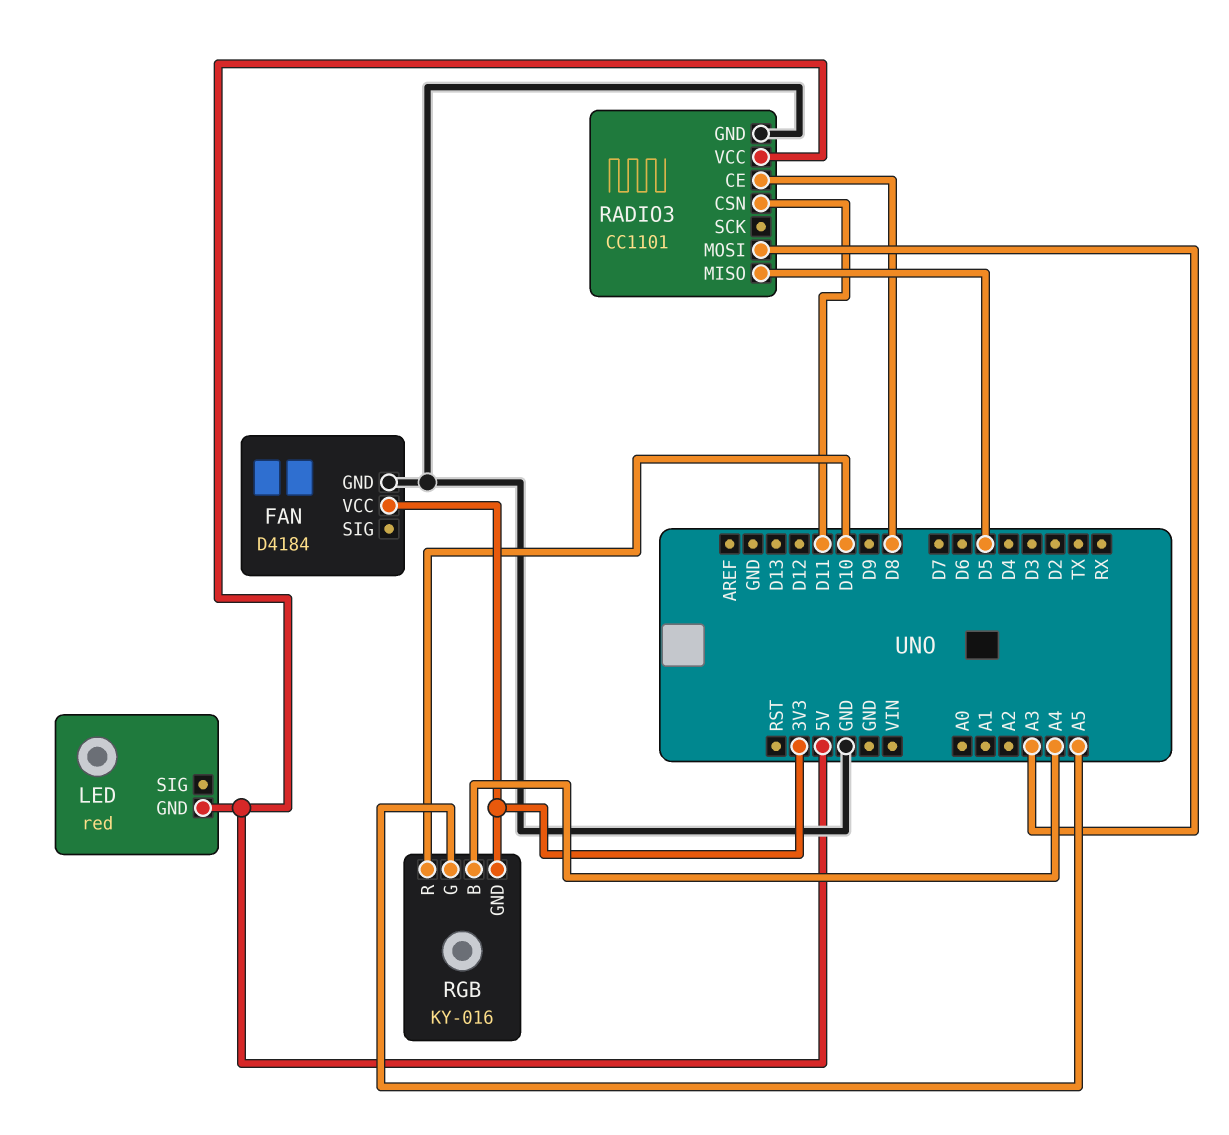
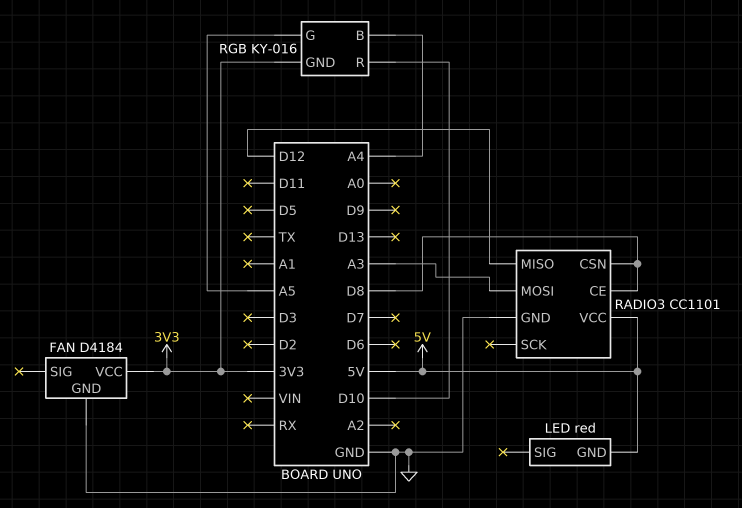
RADIO3 pin CSN: D11 -> D8
RADIO3 pin MISO: D5 -> D12

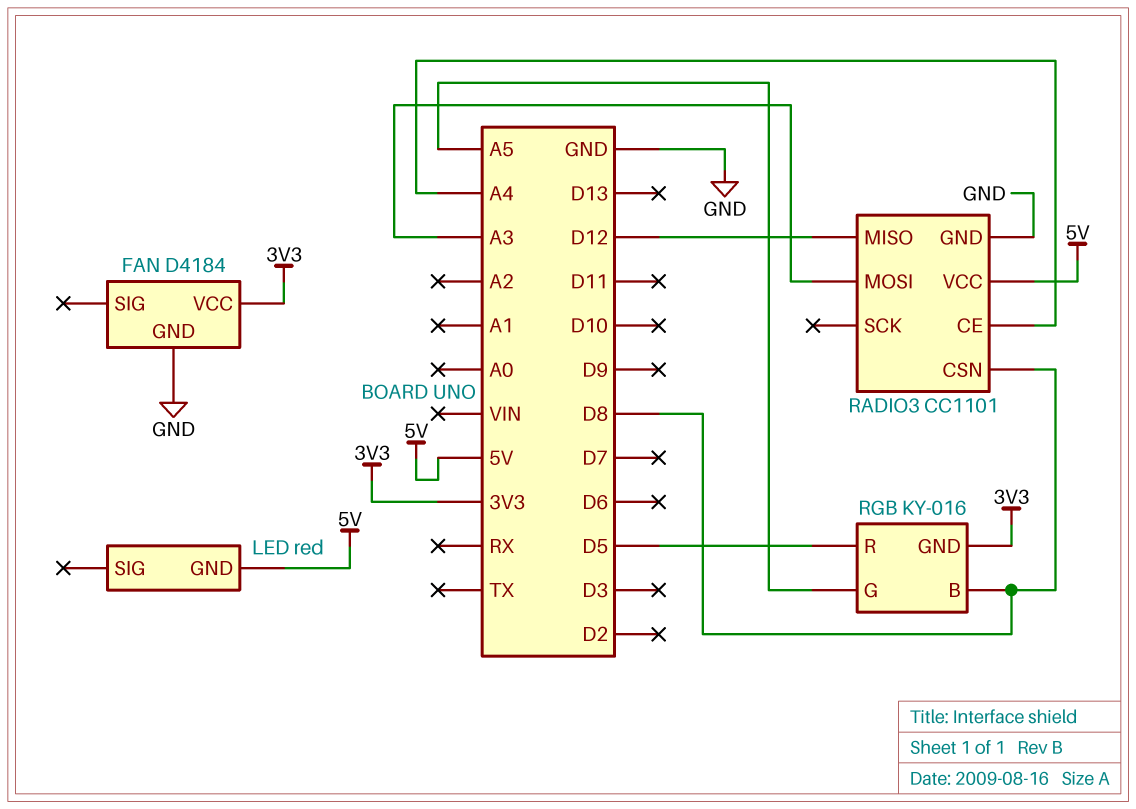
RADIO3 pin CE: D8 -> A4
RGB pin B: A4 -> D8
RGB pin R: D10 -> D5

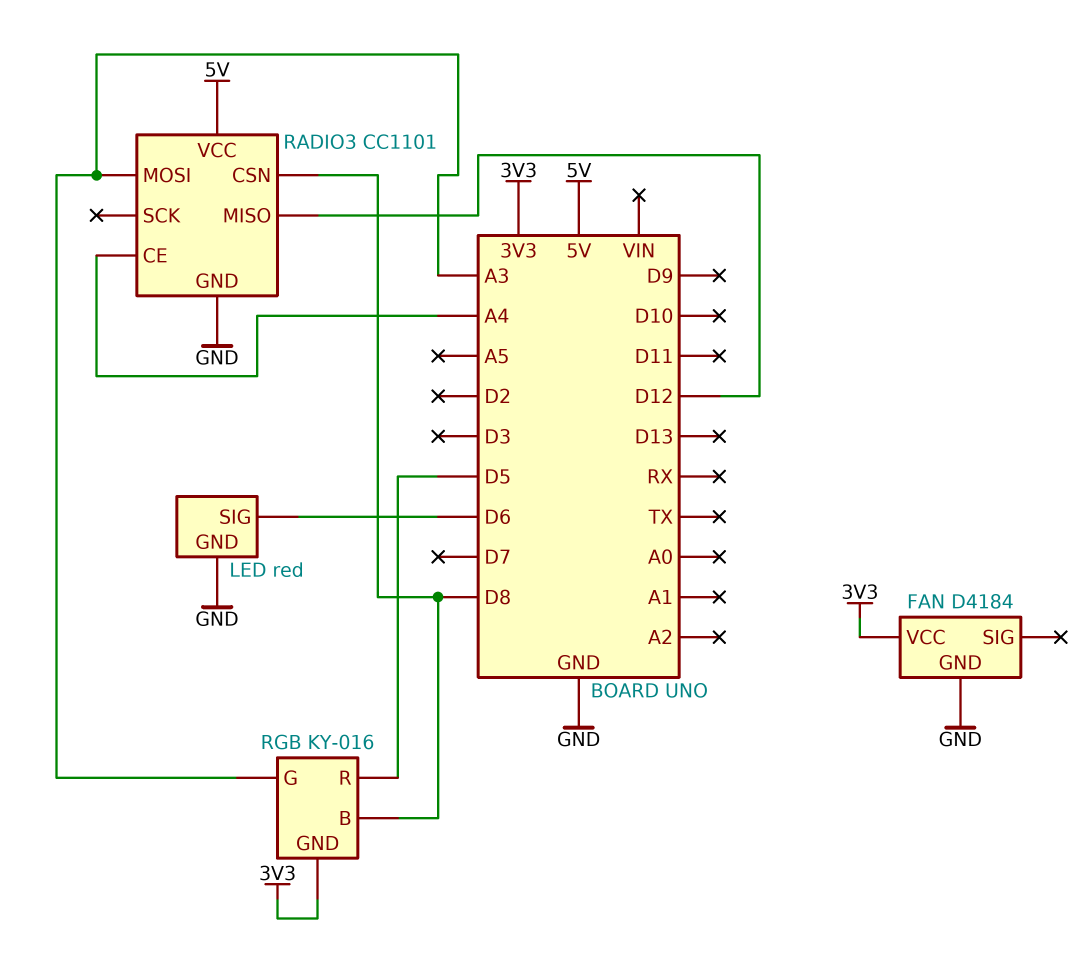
LED pin GND: 5V -> GND
LED pin SIG: none -> D6
RGB pin G: A5 -> A3

